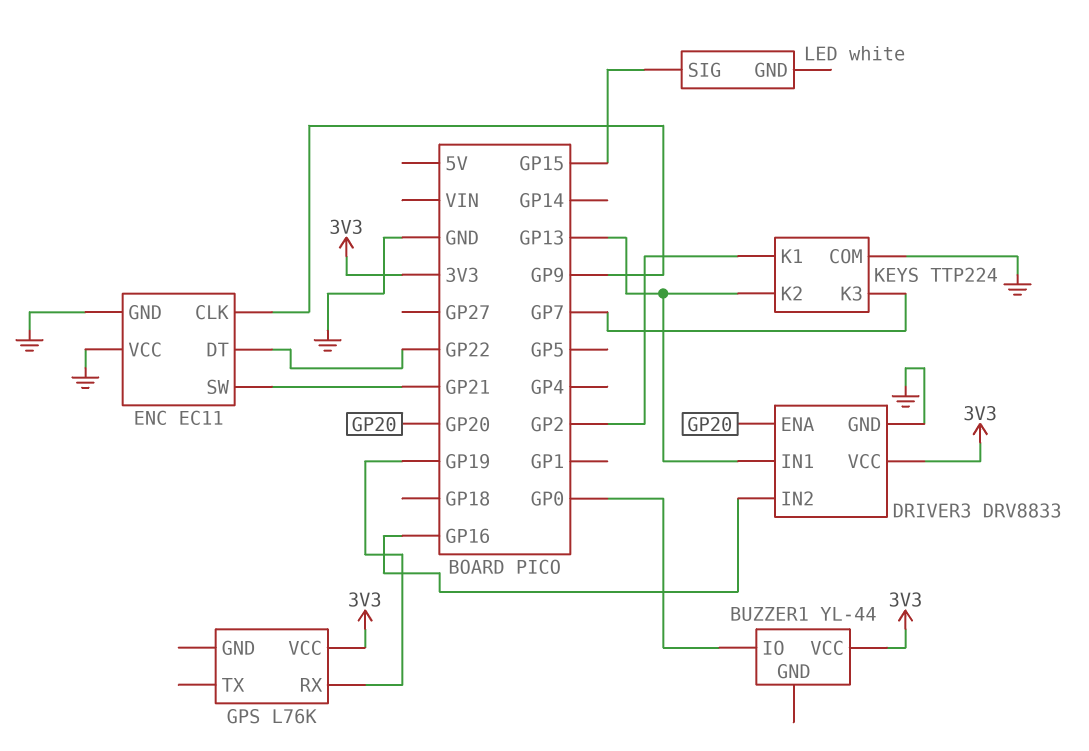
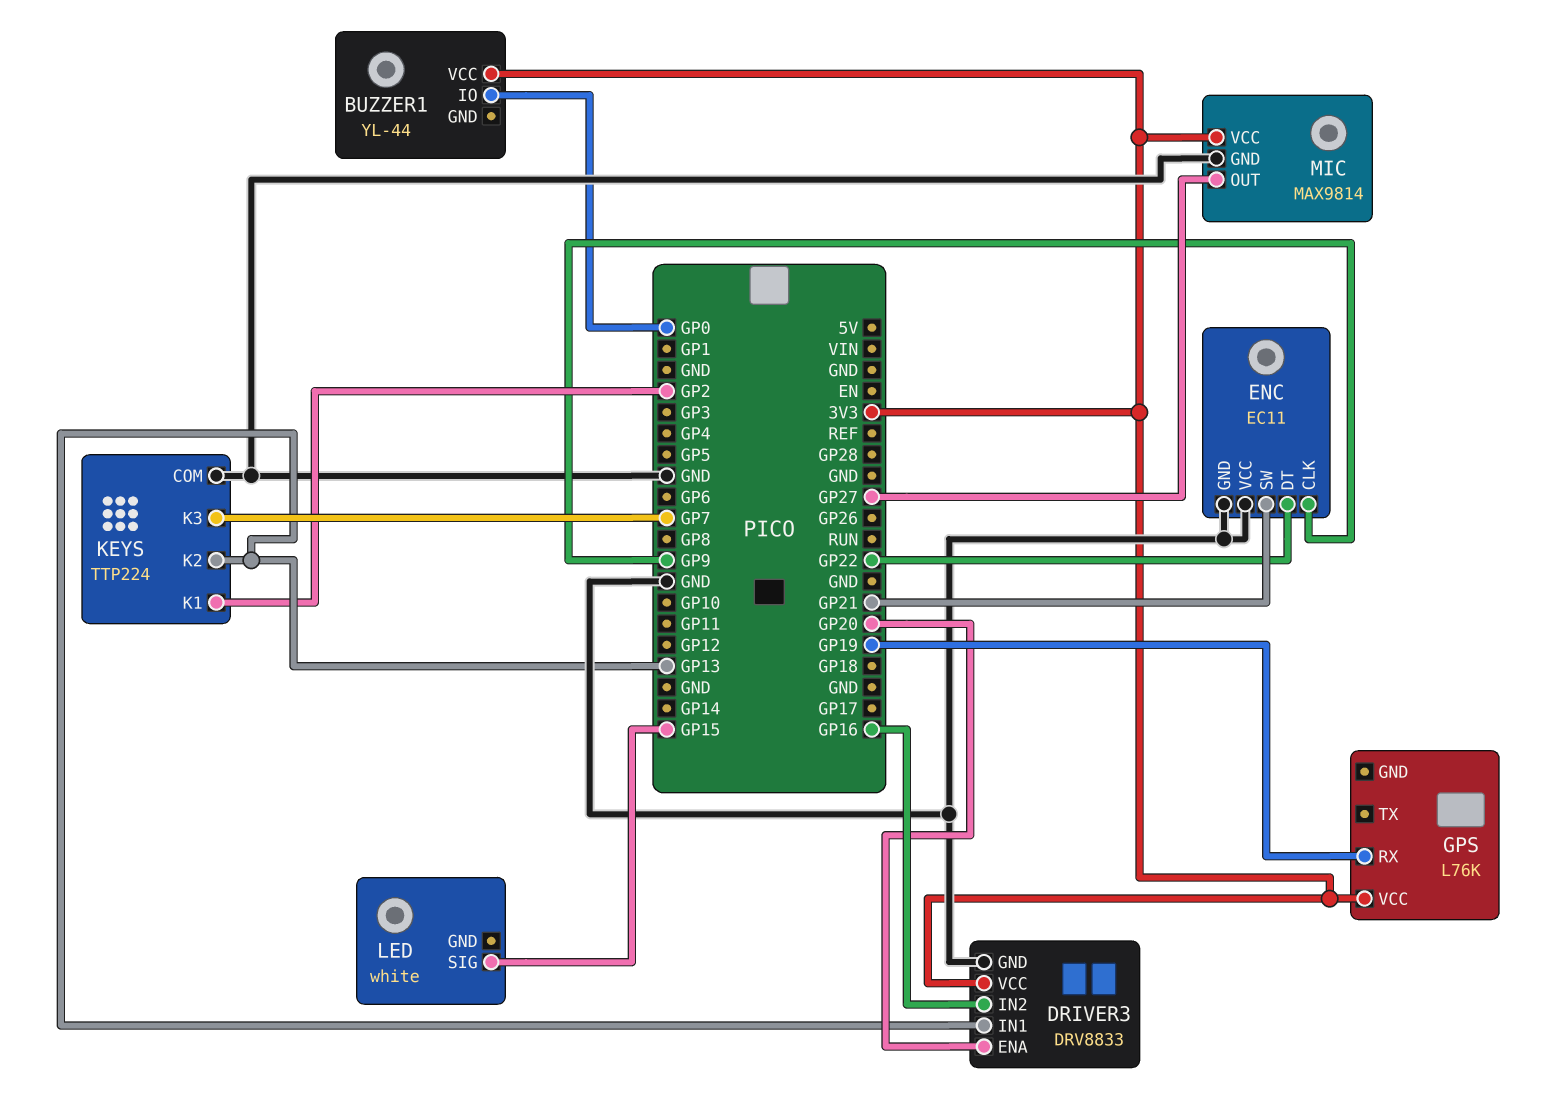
MIC: none -> MAX9814
MIC pin GND: none -> GND
MIC pin OUT: none -> GP27
MIC pin VCC: none -> 3V3

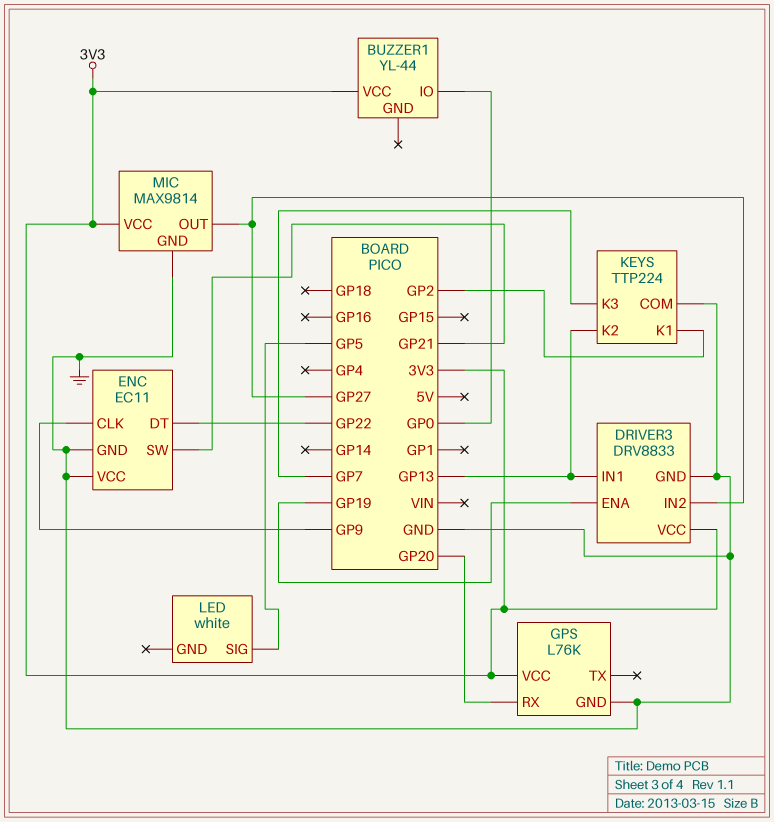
DRIVER3 pin ENA: GP20 -> GP19
DRIVER3 pin IN2: GP16 -> GP27
GPS pin GND: none -> GND
GPS pin RX: GP19 -> GP20
LED pin SIG: GP15 -> GP5

